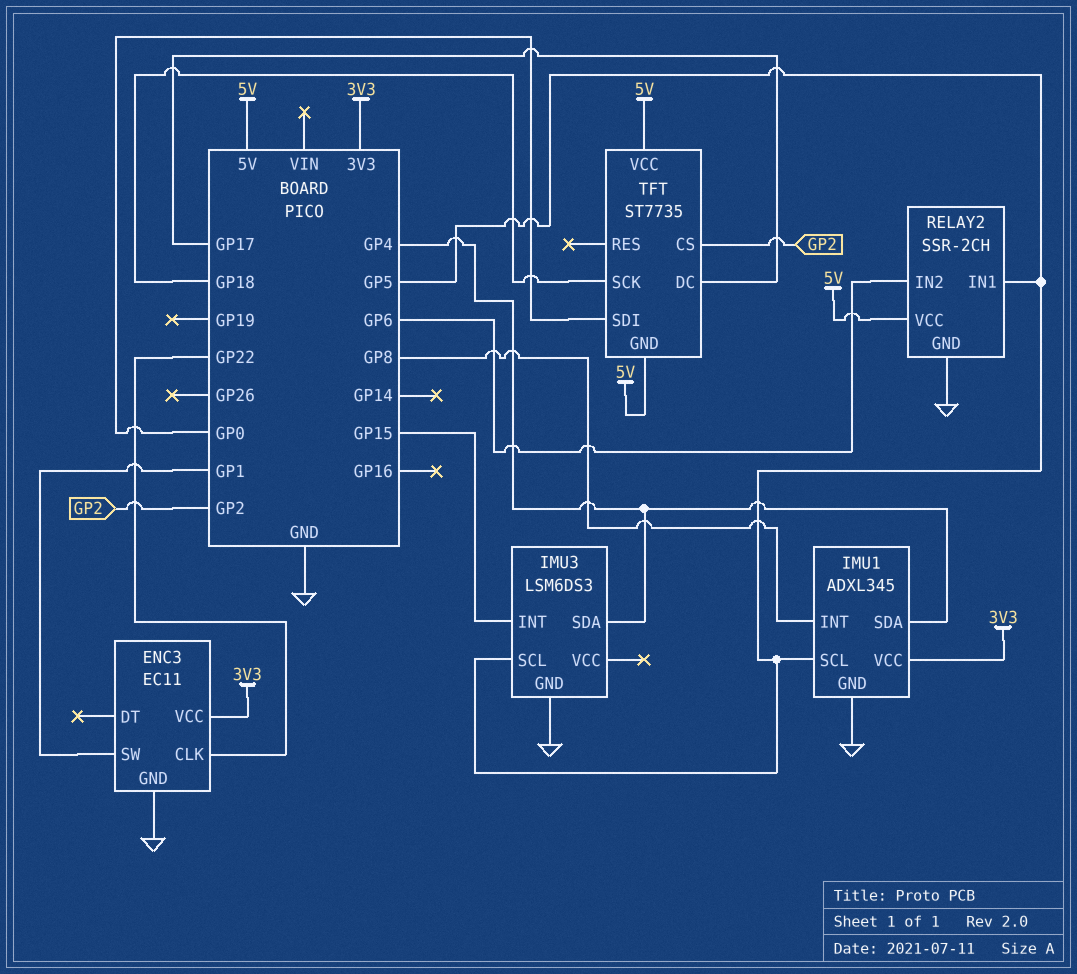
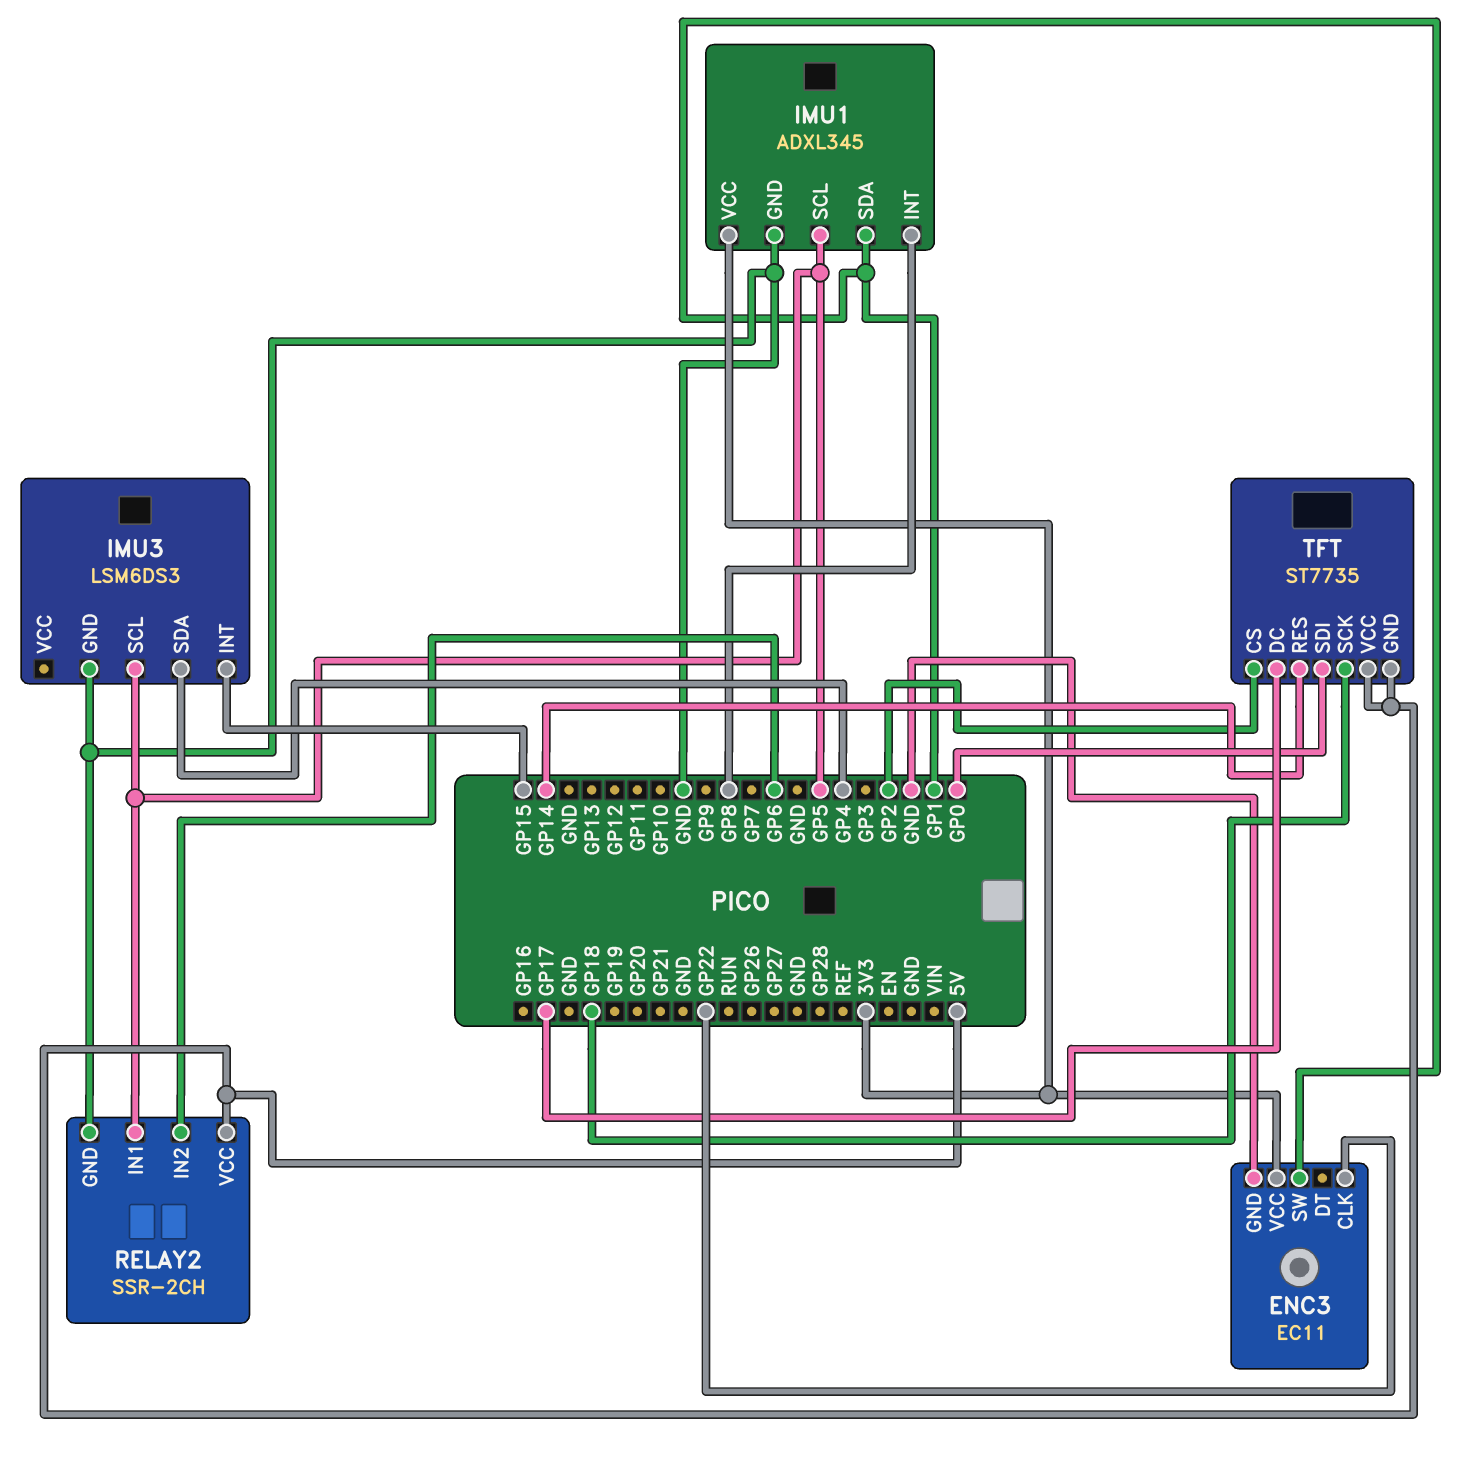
IMU1 pin SDA: GP4 -> GP1
TFT pin RES: none -> GP14

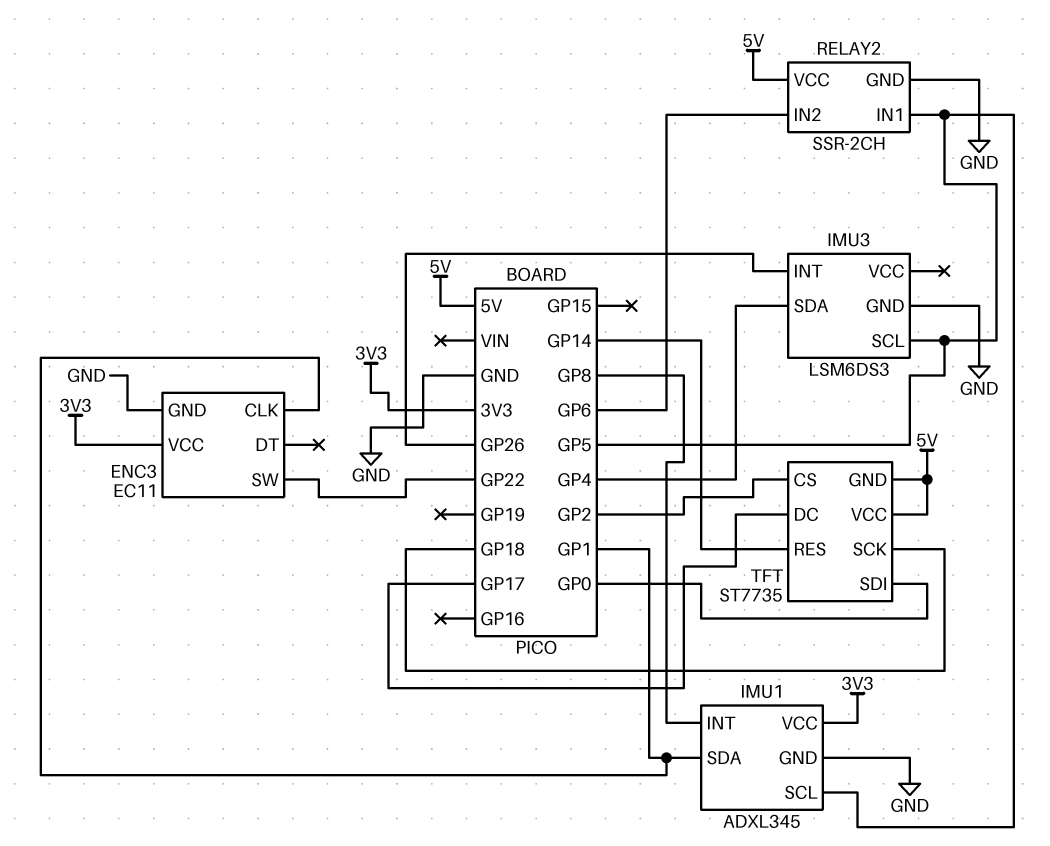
ENC3 pin CLK: GP22 -> GP1
ENC3 pin SW: GP1 -> GP22
IMU3 pin INT: GP15 -> GP26

